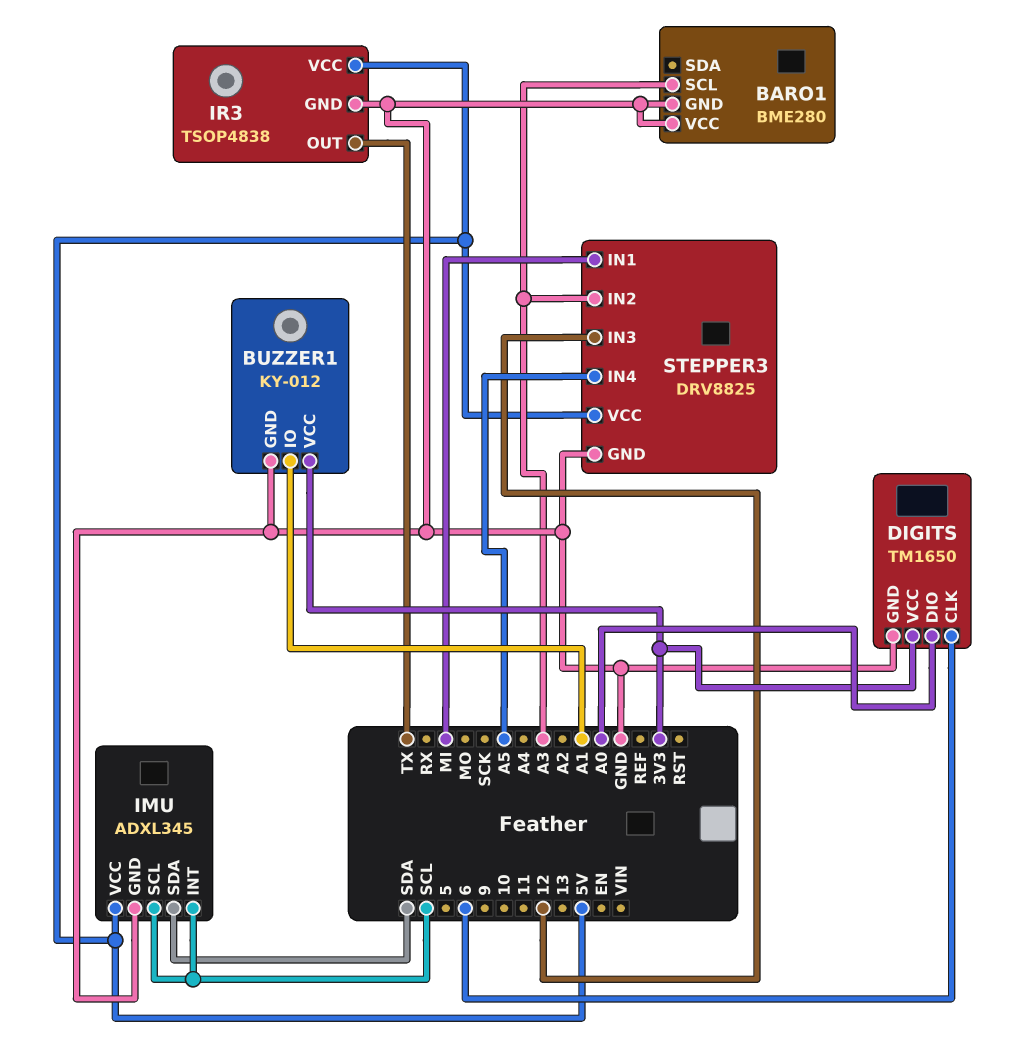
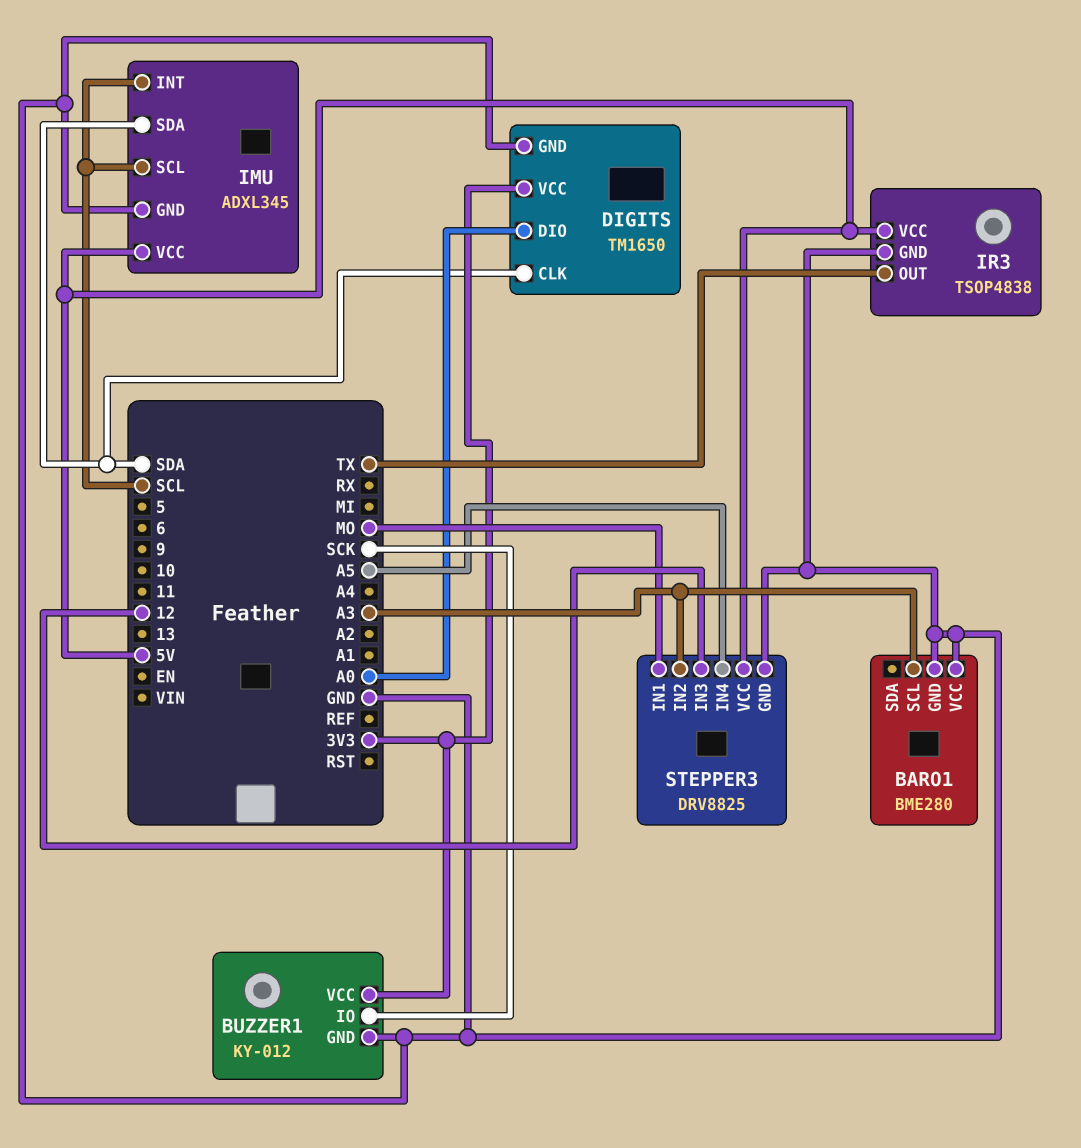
BUZZER1 pin IO: A1 -> SCK
DIGITS pin CLK: 6 -> SDA
STEPPER3 pin IN1: MI -> MO

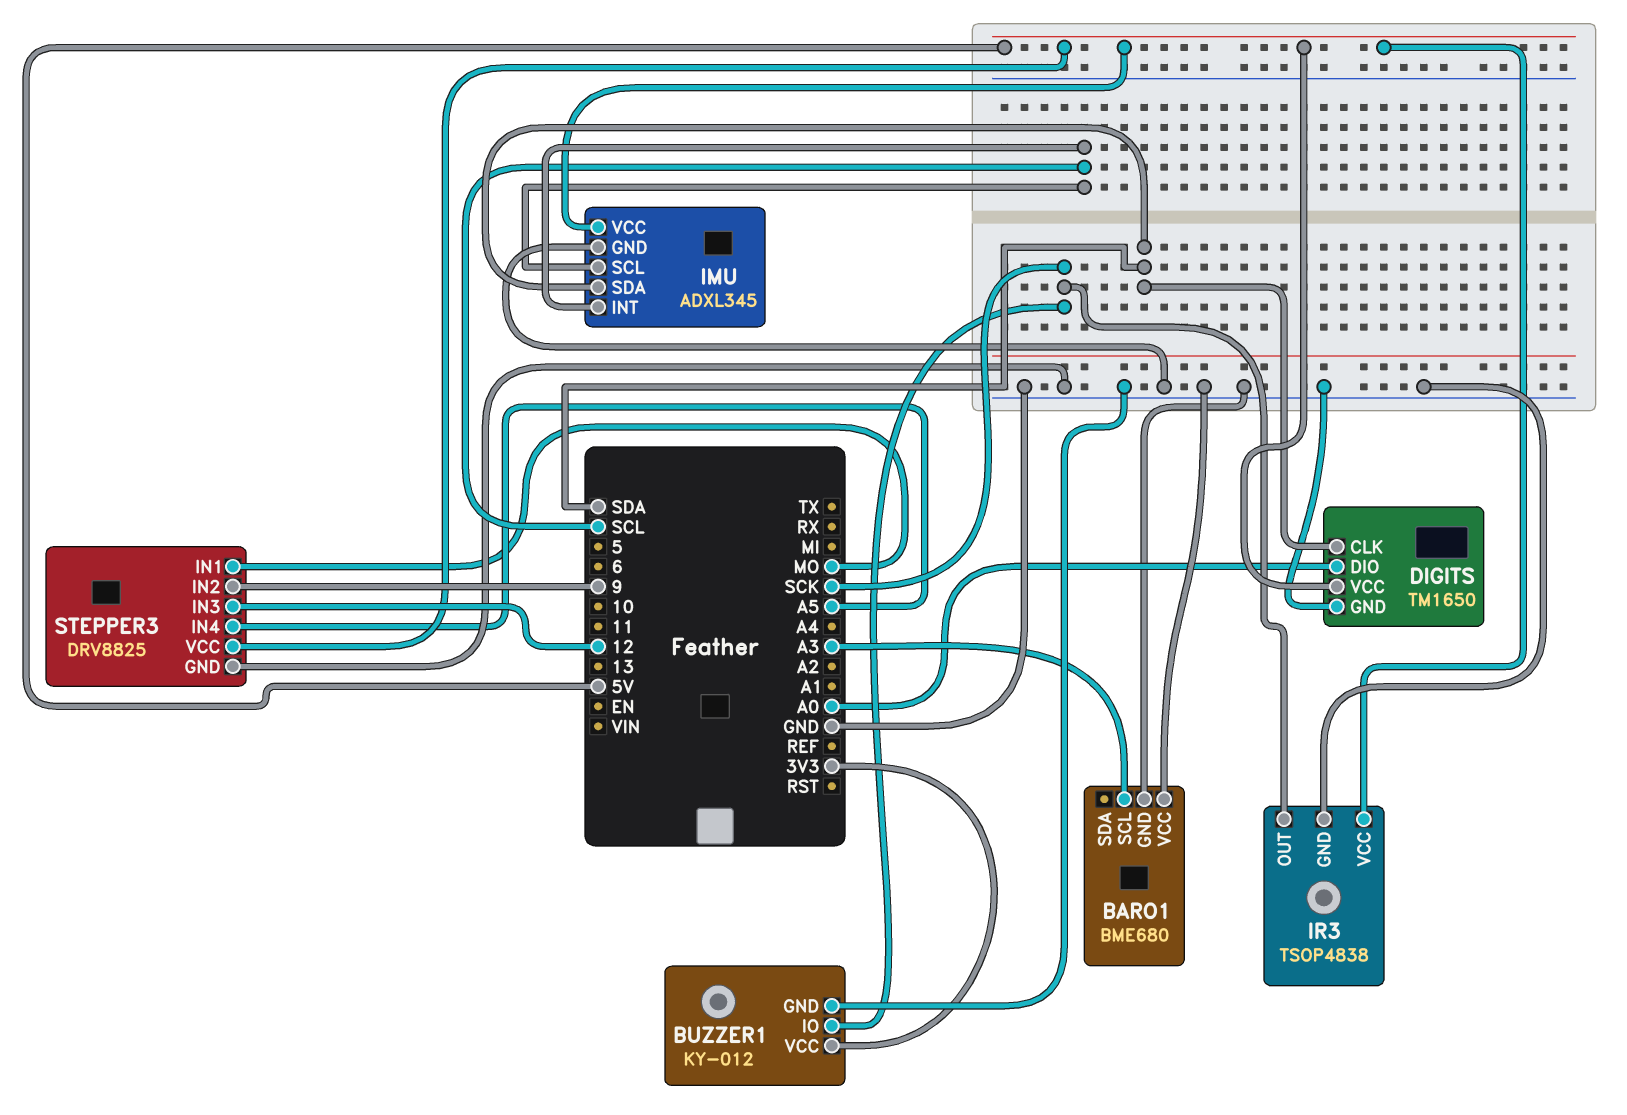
BARO1: BME280 -> BME680
DIGITS pin VCC: 3V3 -> 5V
IR3 pin OUT: TX -> SCK
STEPPER3 pin IN2: A3 -> 9

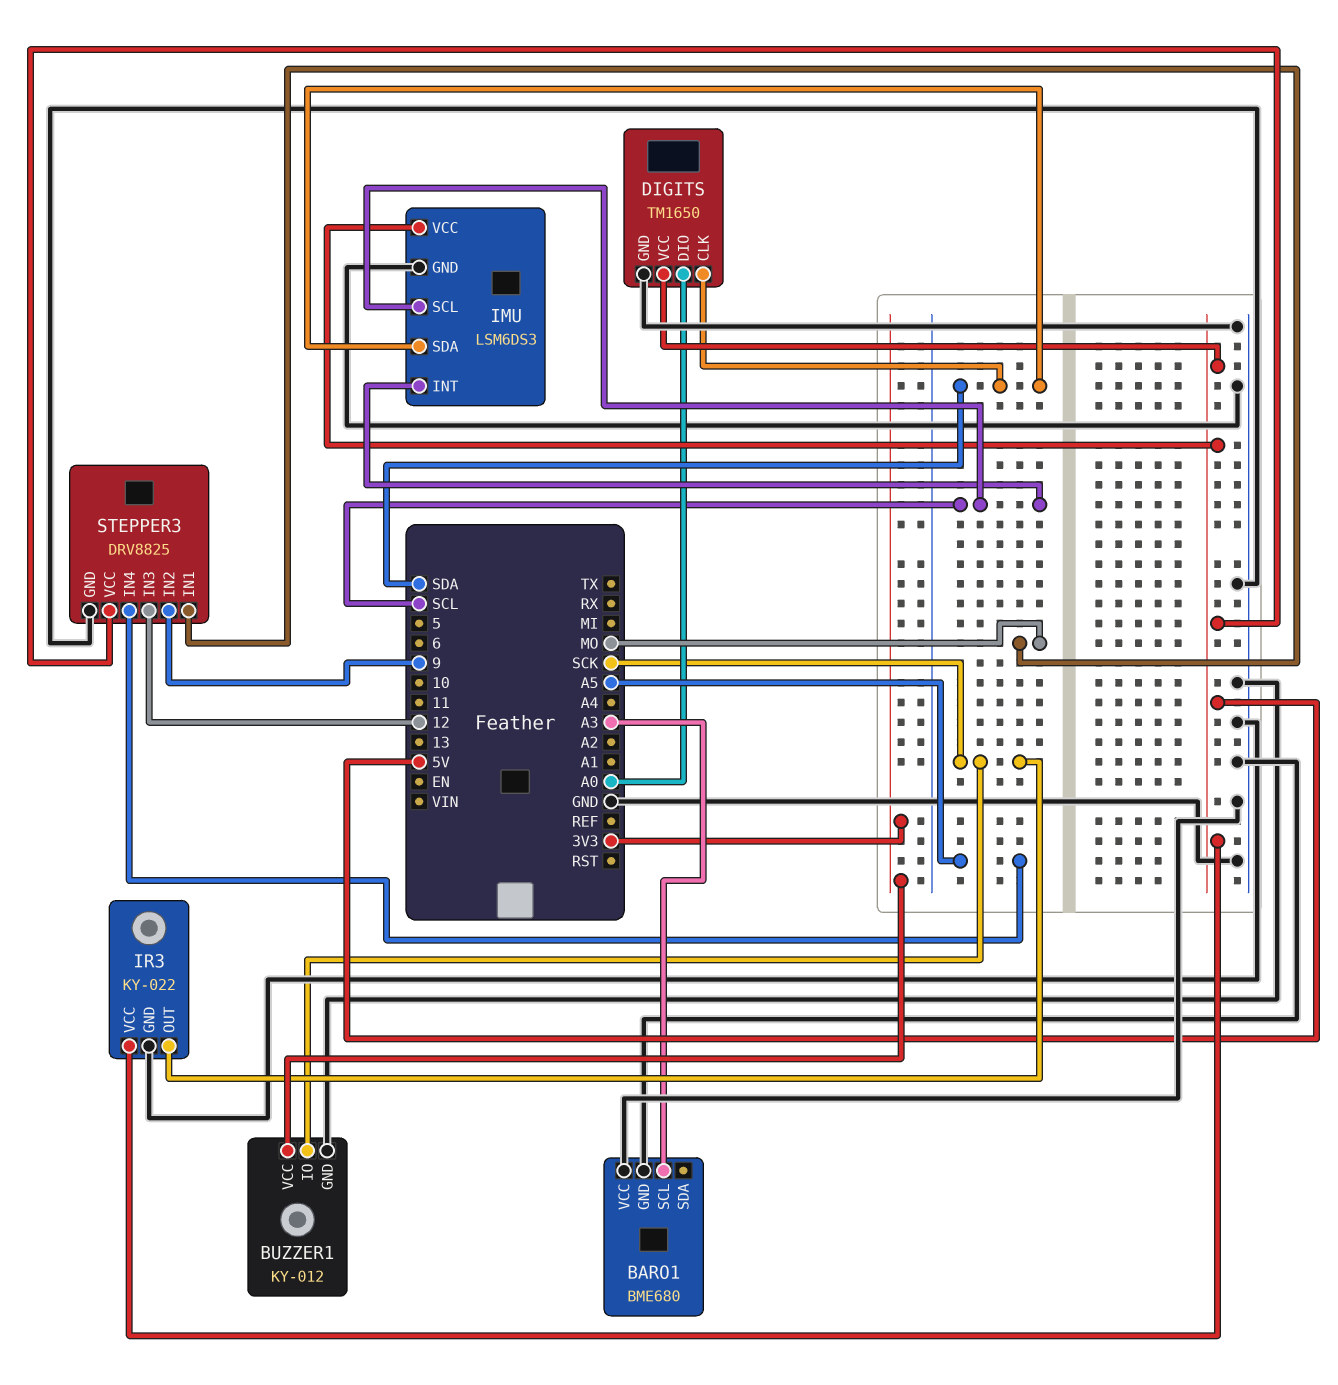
IMU: ADXL345 -> LSM6DS3
IR3: TSOP4838 -> KY-022

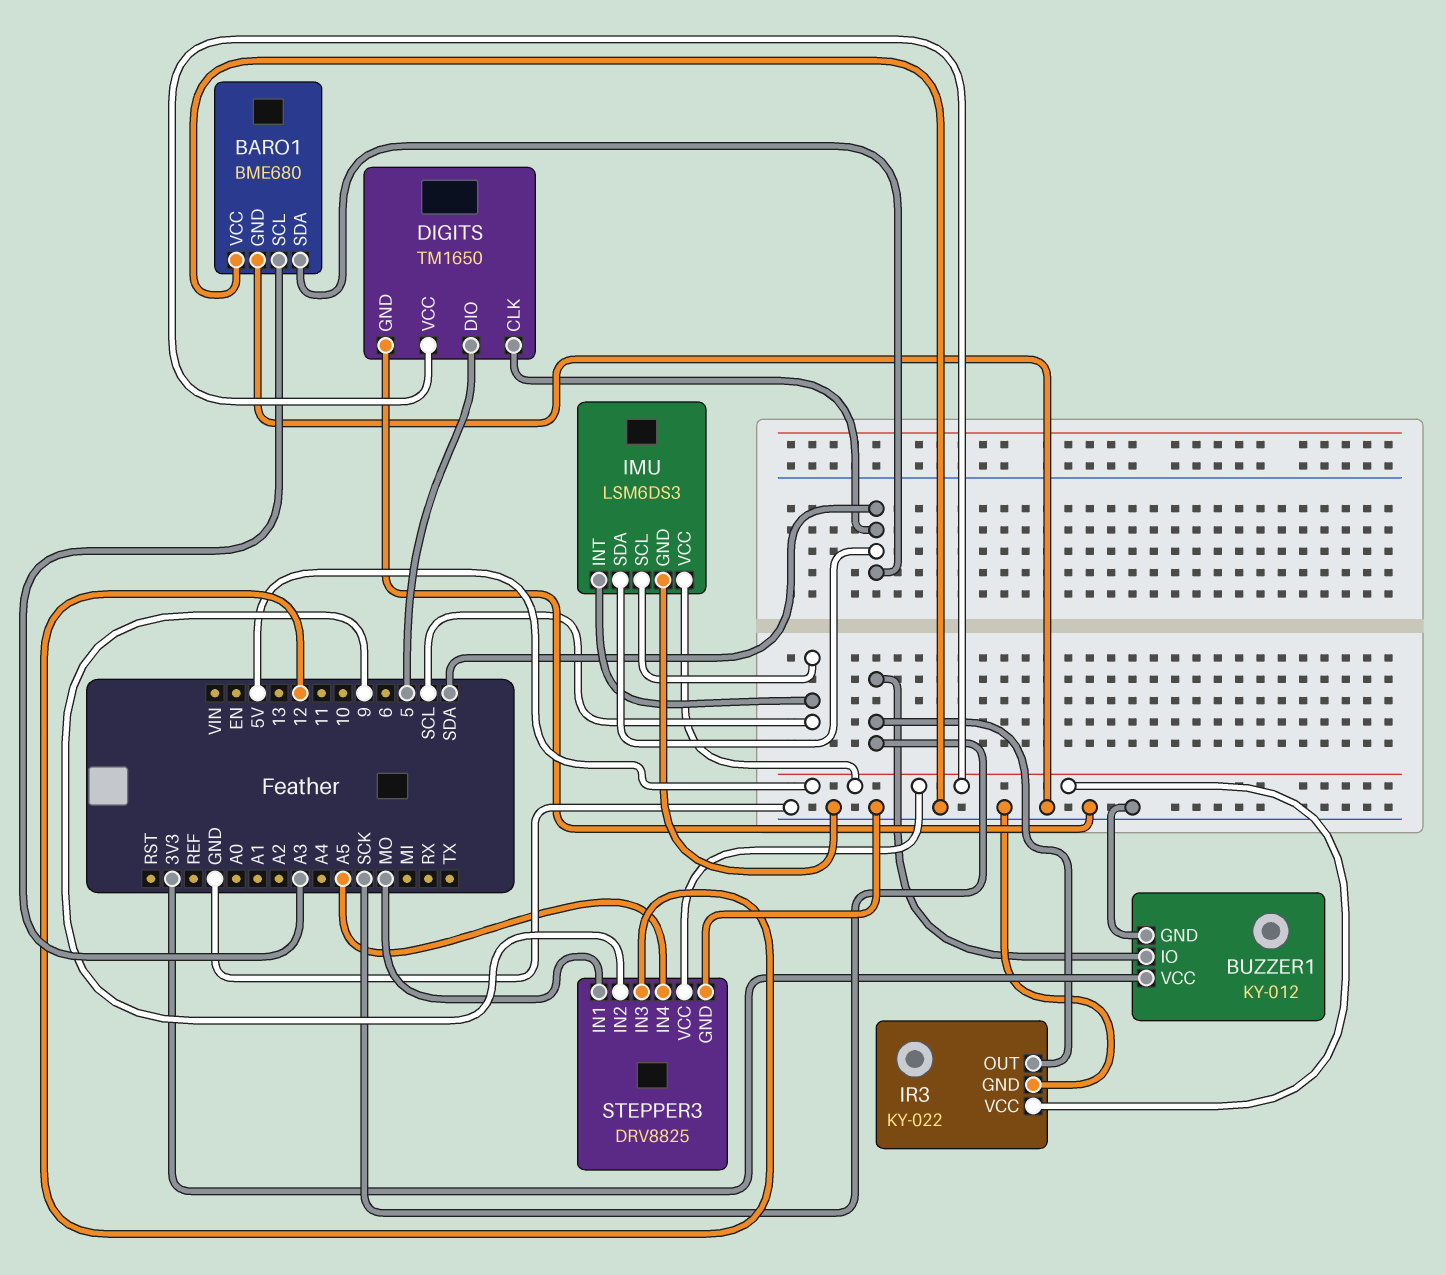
BARO1 pin SDA: none -> SDA
DIGITS pin DIO: A0 -> 5

